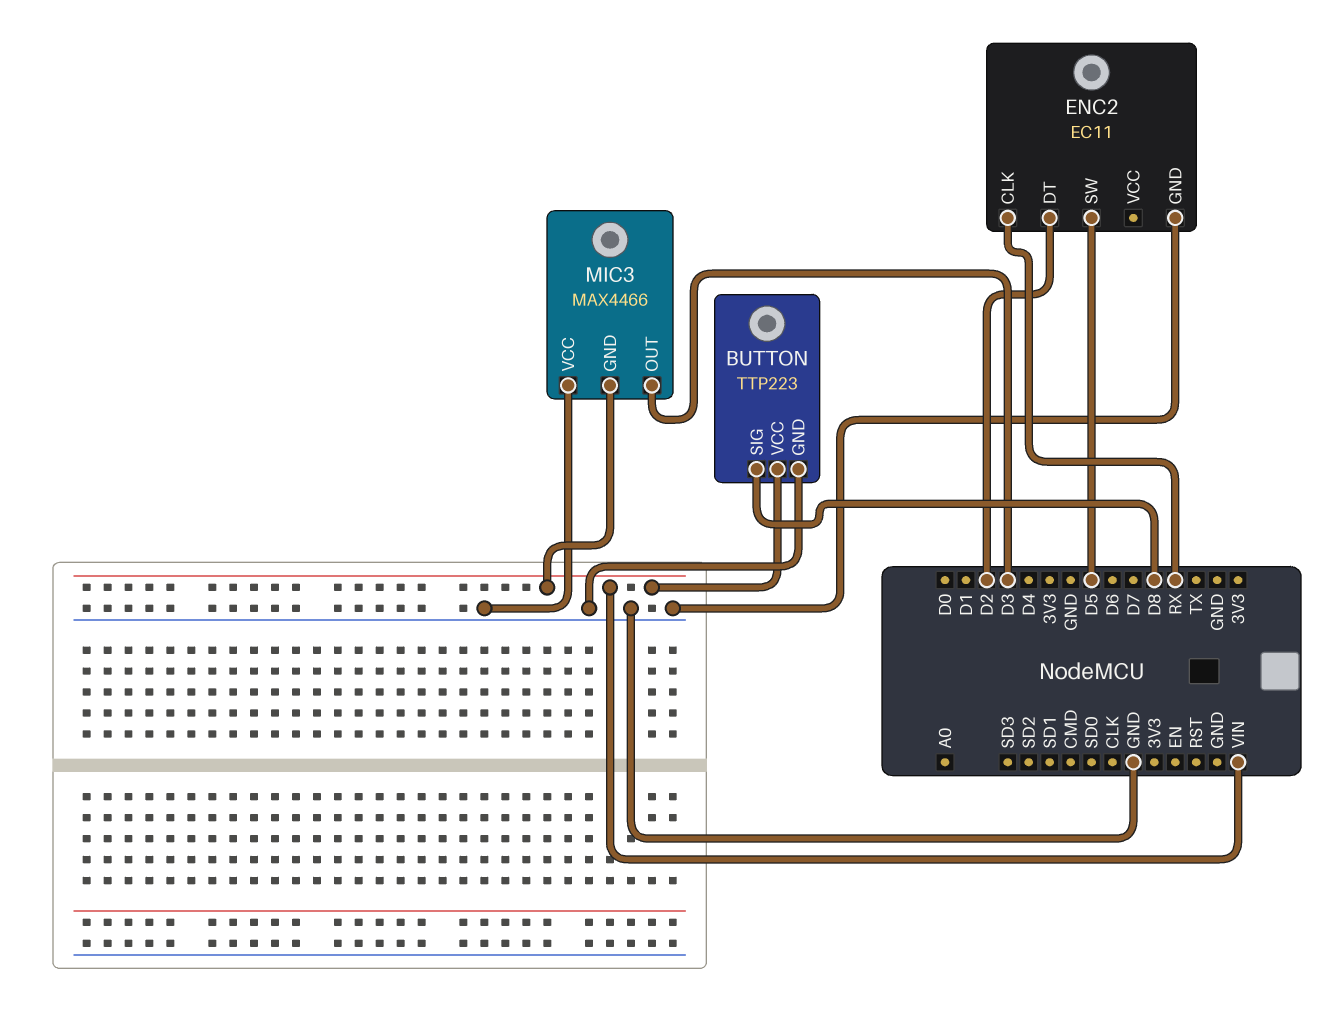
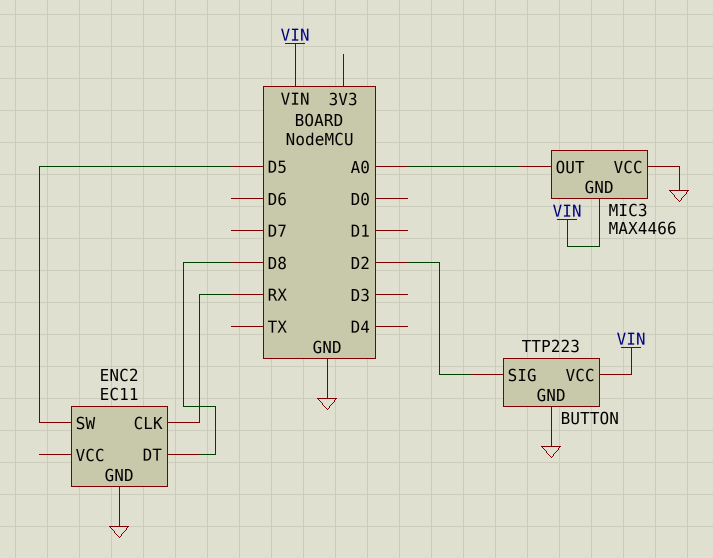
BUTTON pin SIG: D8 -> D2
ENC2 pin DT: D2 -> D8
MIC3 pin OUT: D3 -> A0

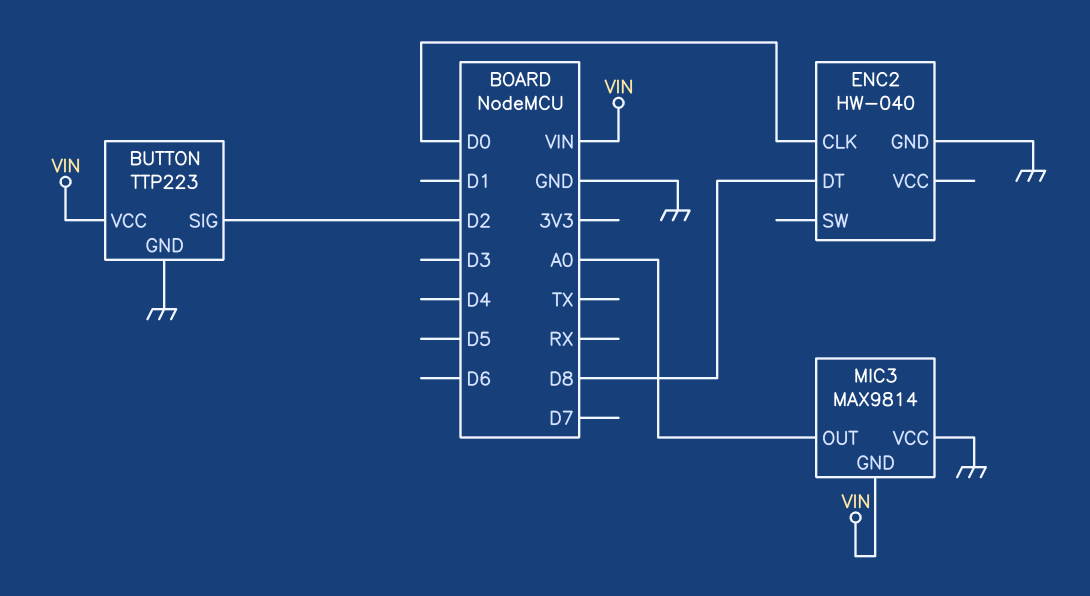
ENC2: EC11 -> HW-040
ENC2 pin CLK: RX -> D0
ENC2 pin SW: D5 -> none
MIC3: MAX4466 -> MAX9814

